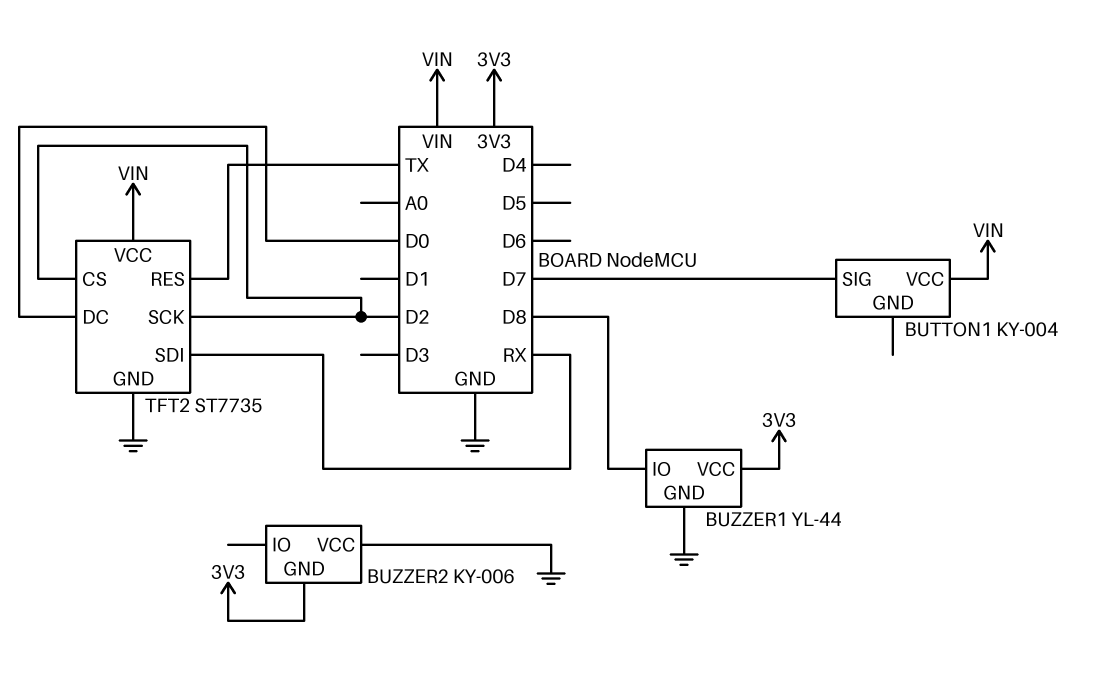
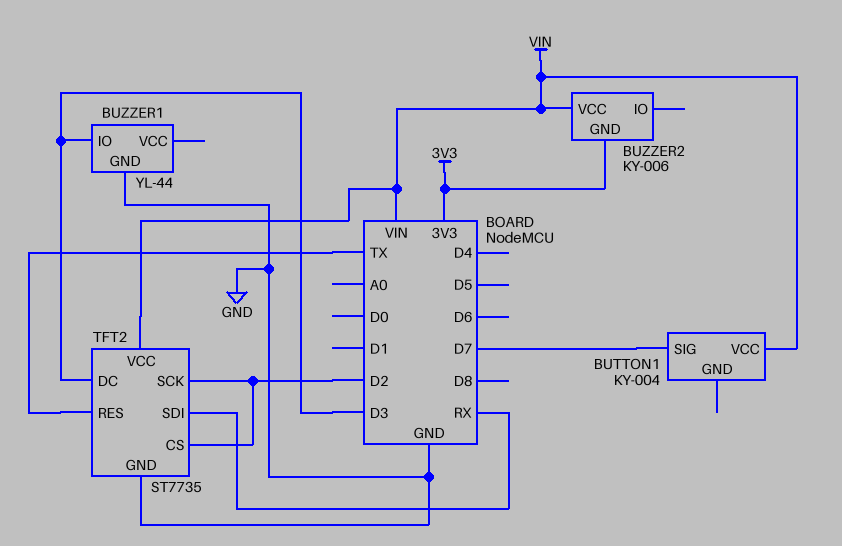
BUZZER1 pin IO: D8 -> D3
BUZZER1 pin VCC: 3V3 -> none
BUZZER2 pin VCC: GND -> VIN
TFT2 pin DC: D0 -> D3

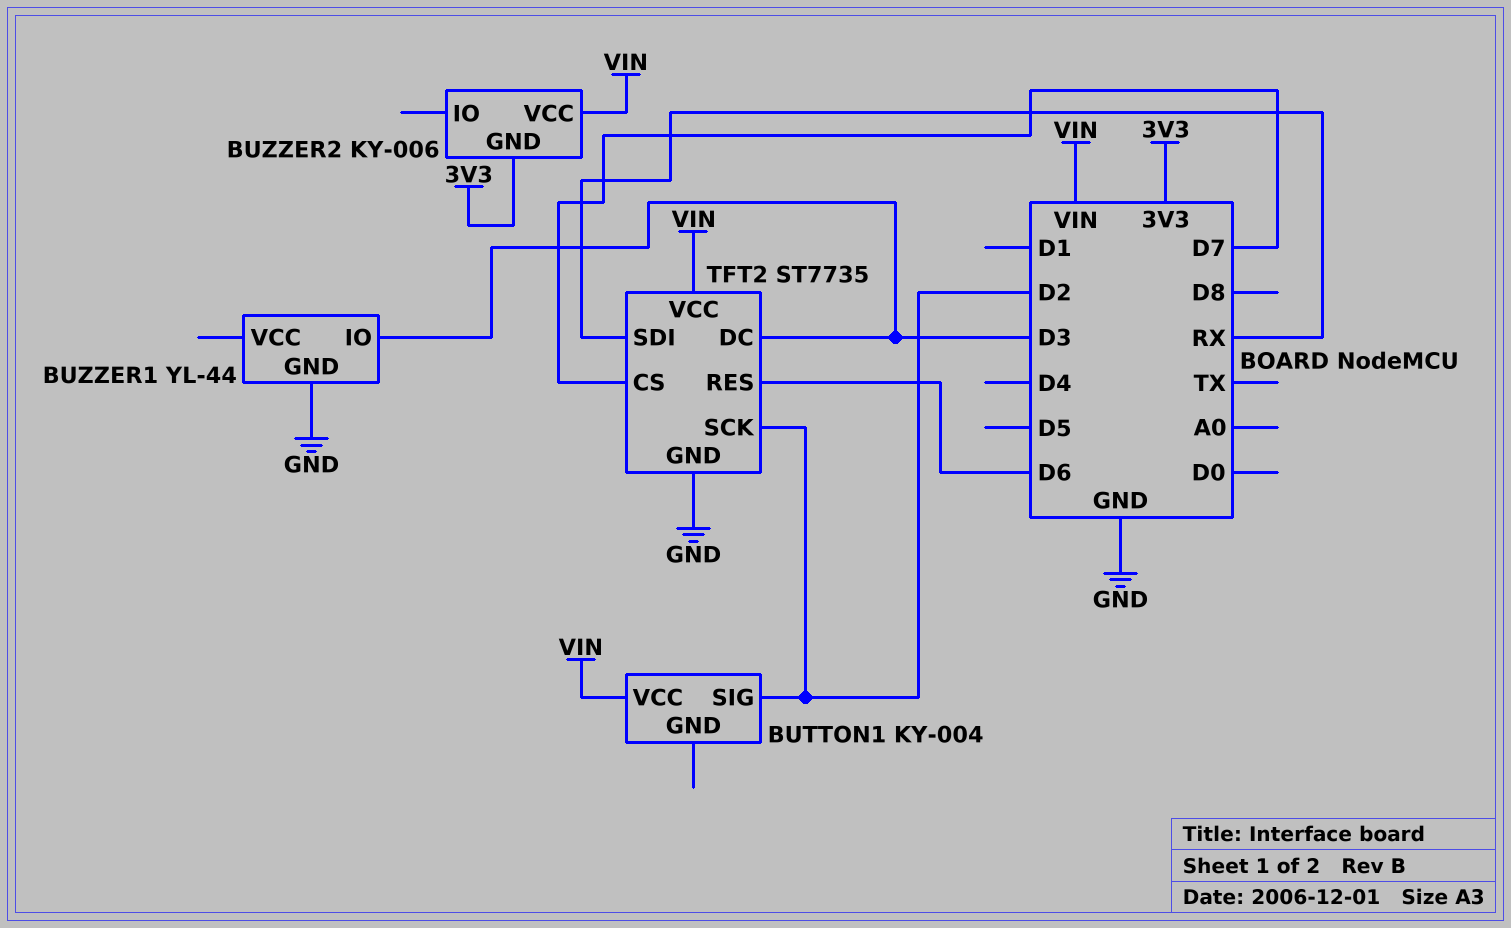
BUTTON1 pin SIG: D7 -> D2
TFT2 pin CS: D2 -> D7
TFT2 pin RES: TX -> D6

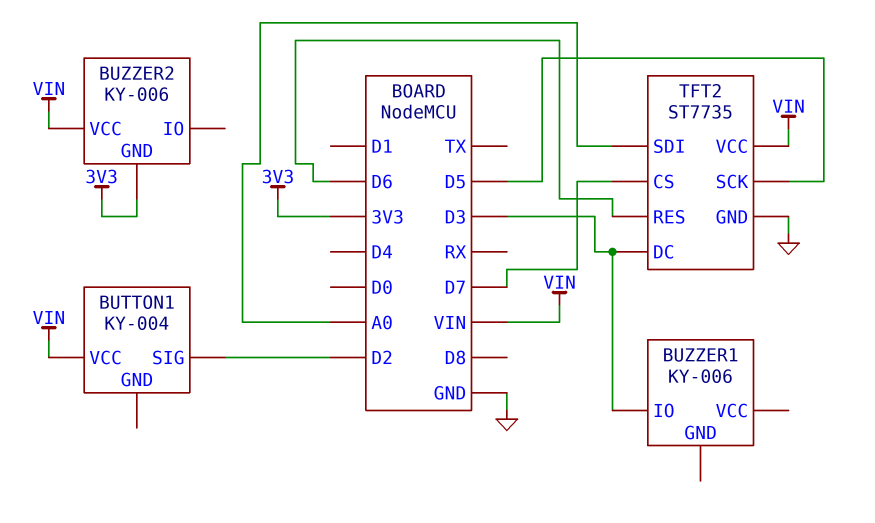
BUZZER1: YL-44 -> KY-006
BUZZER1 pin GND: GND -> none
TFT2 pin SCK: D2 -> D5
TFT2 pin SDI: RX -> A0

